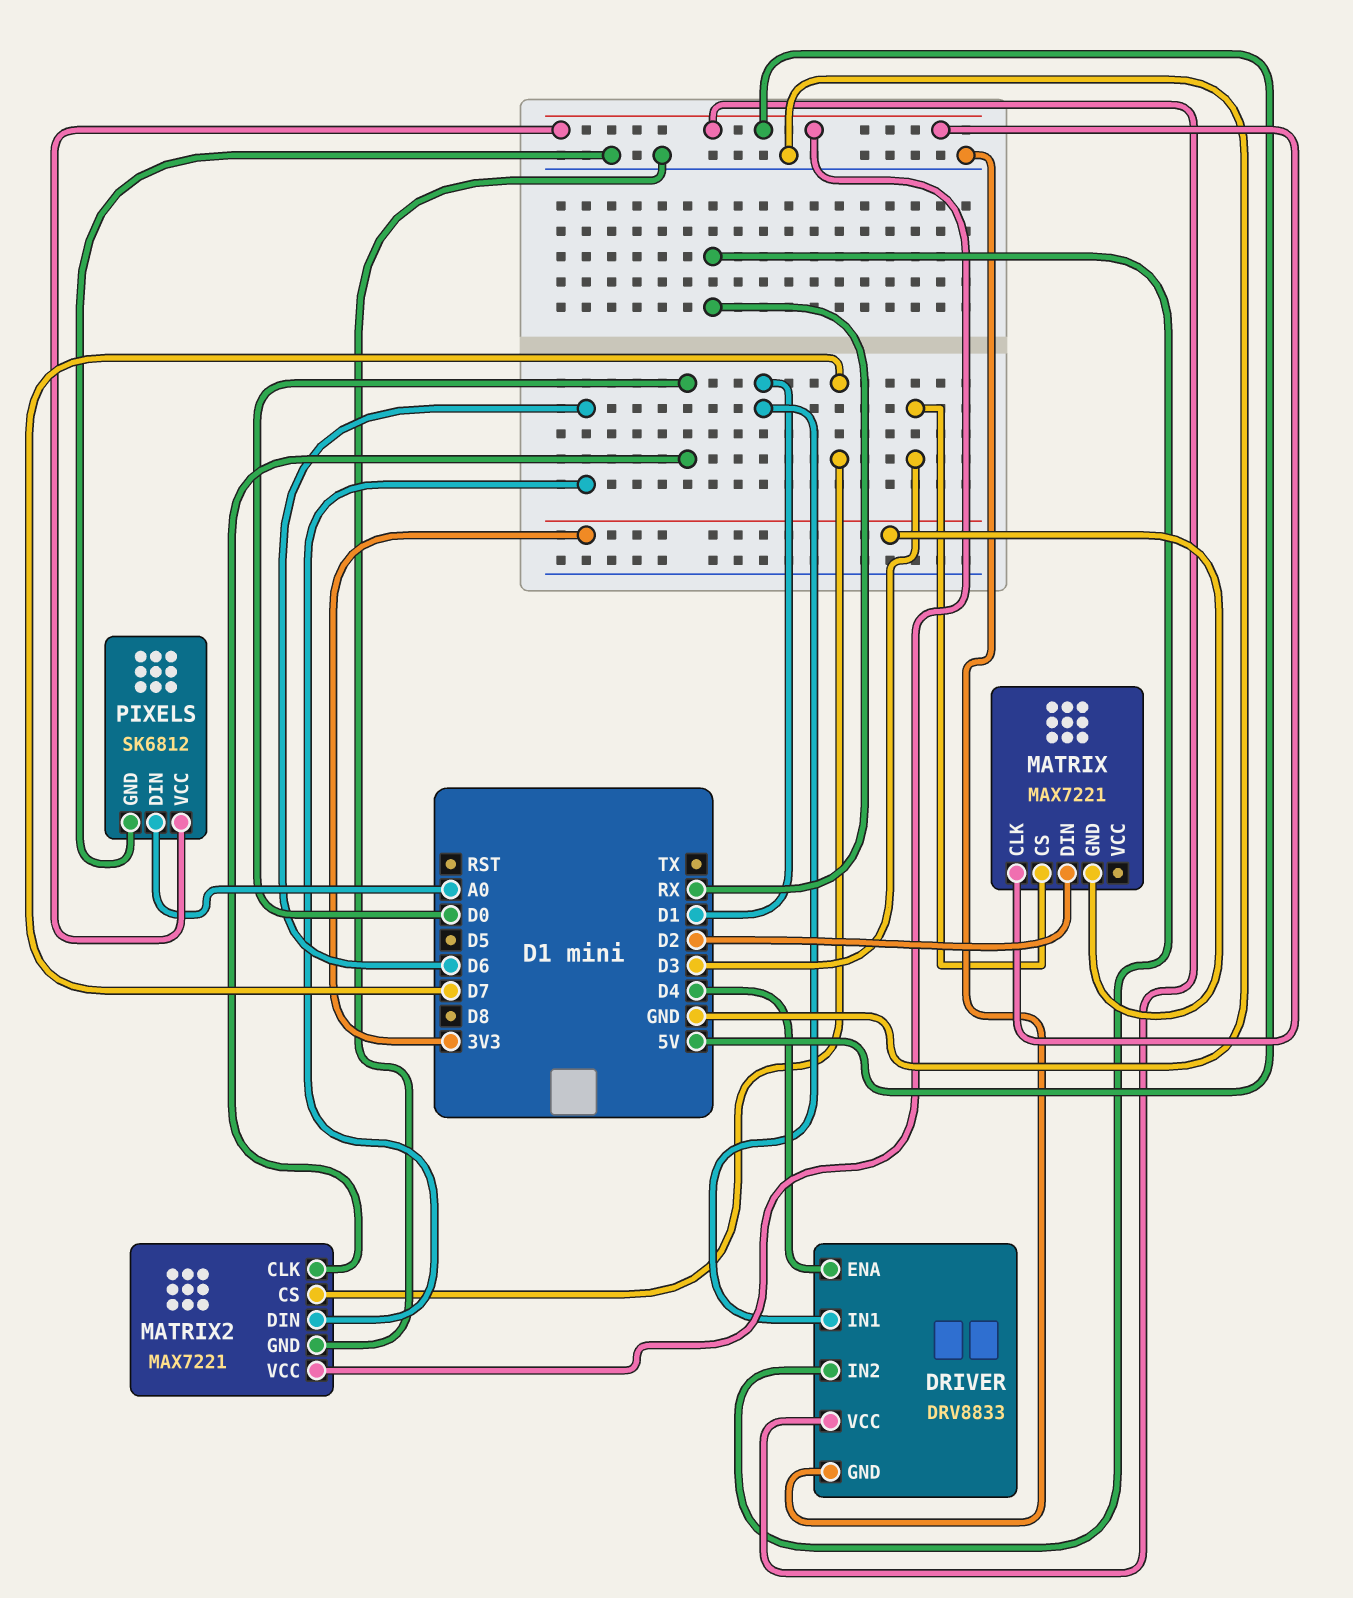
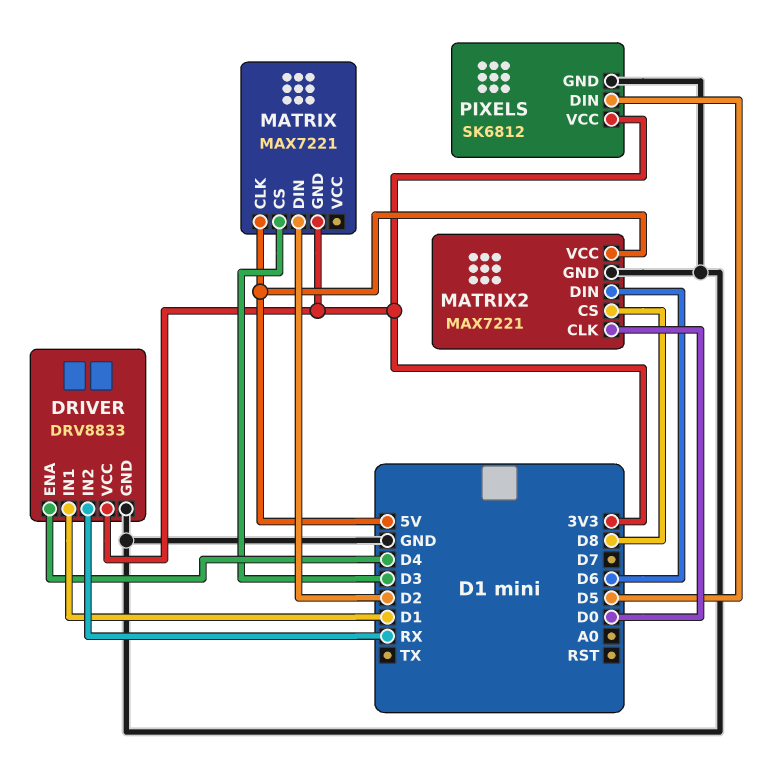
DRIVER pin VCC: 5V -> 3V3
MATRIX2 pin CS: D7 -> D8
PIXELS pin DIN: A0 -> D5
PIXELS pin VCC: 5V -> 3V3

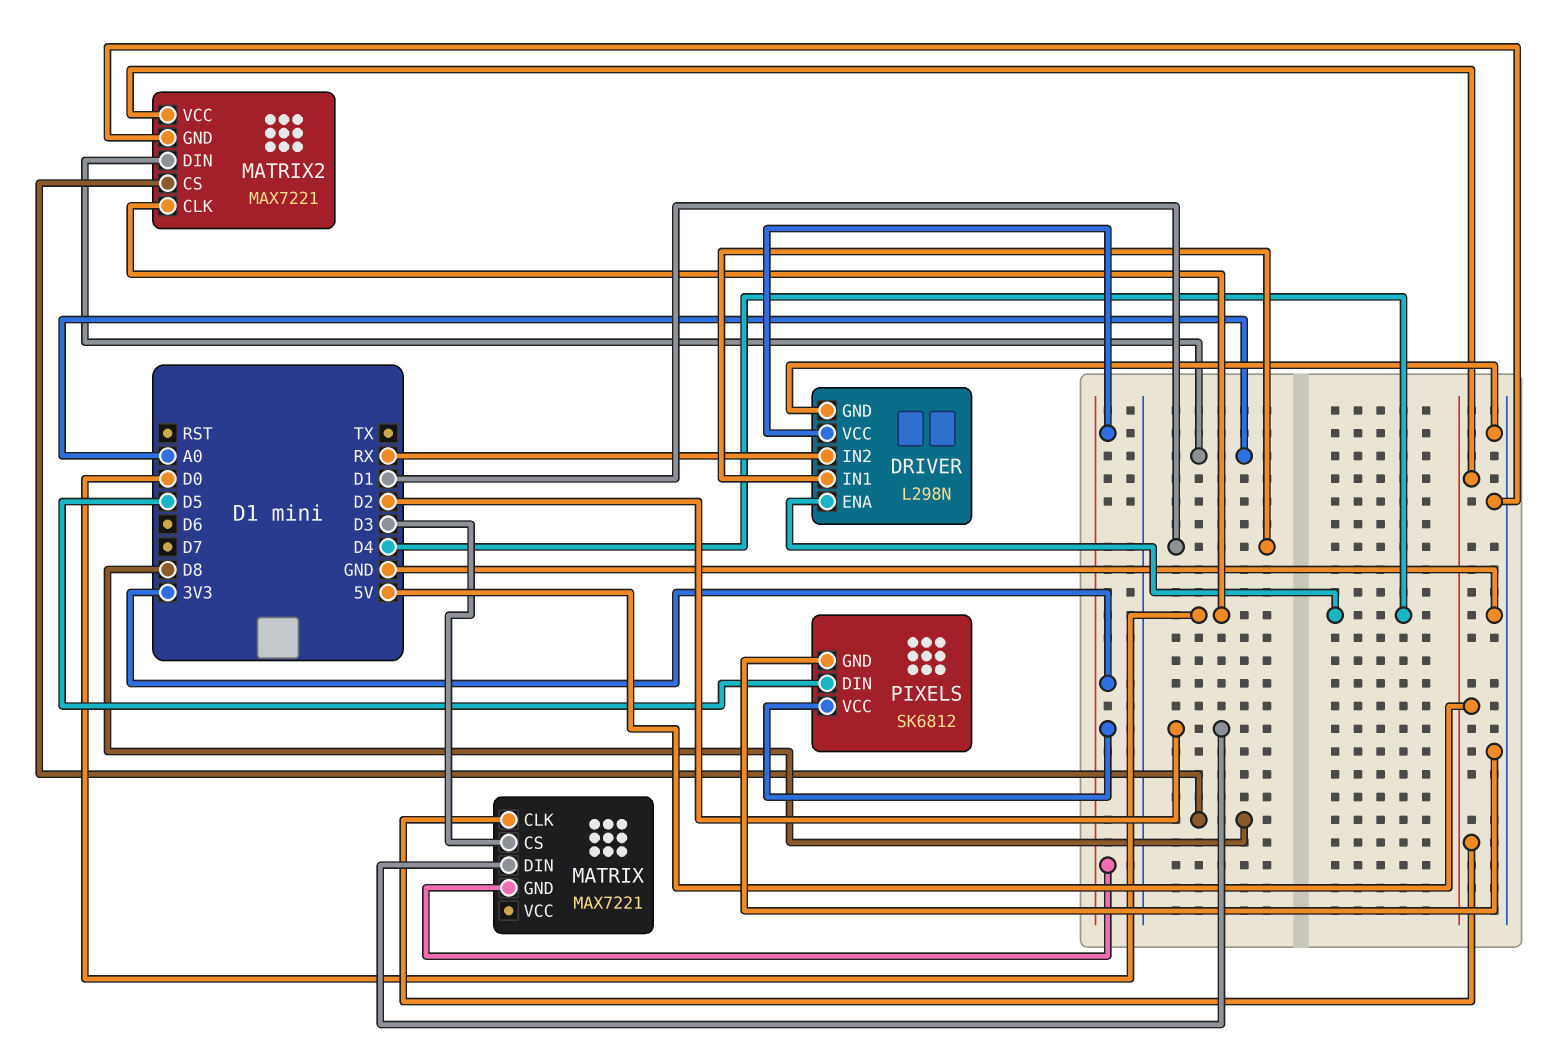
DRIVER: DRV8833 -> L298N
MATRIX2 pin DIN: D6 -> A0

